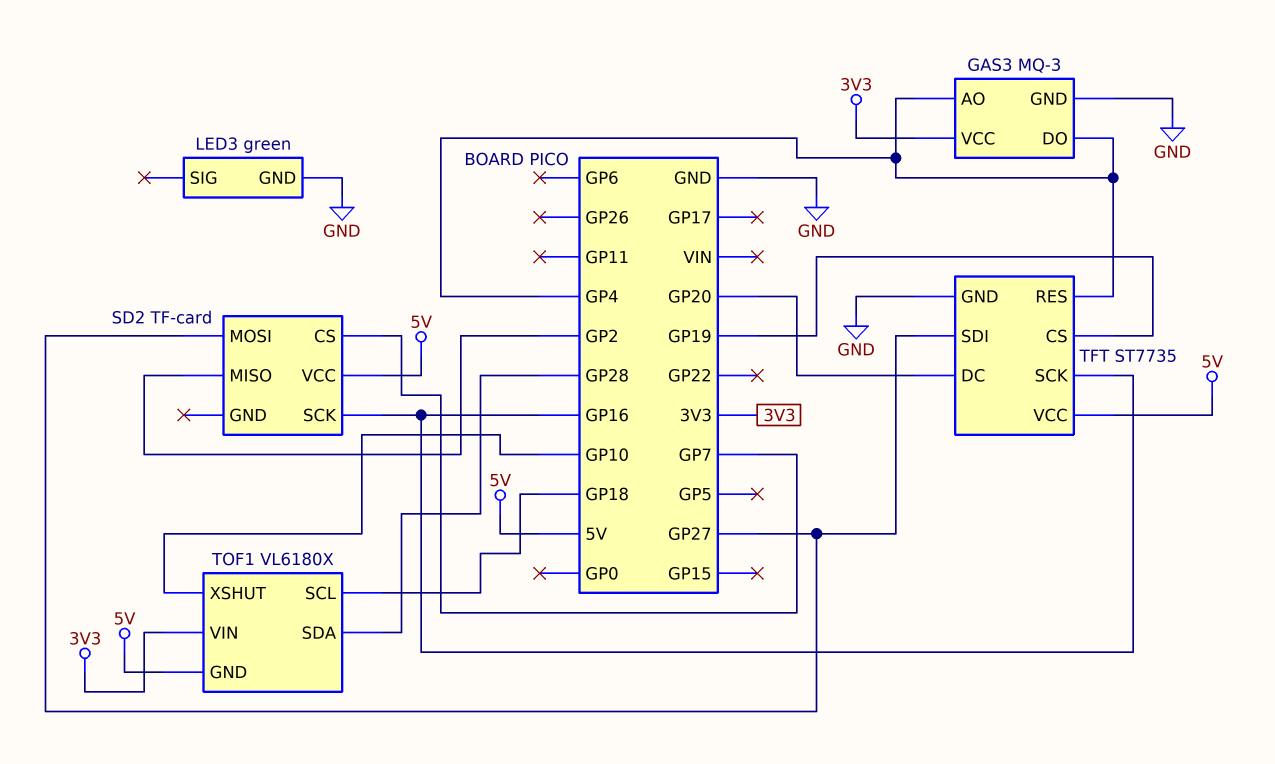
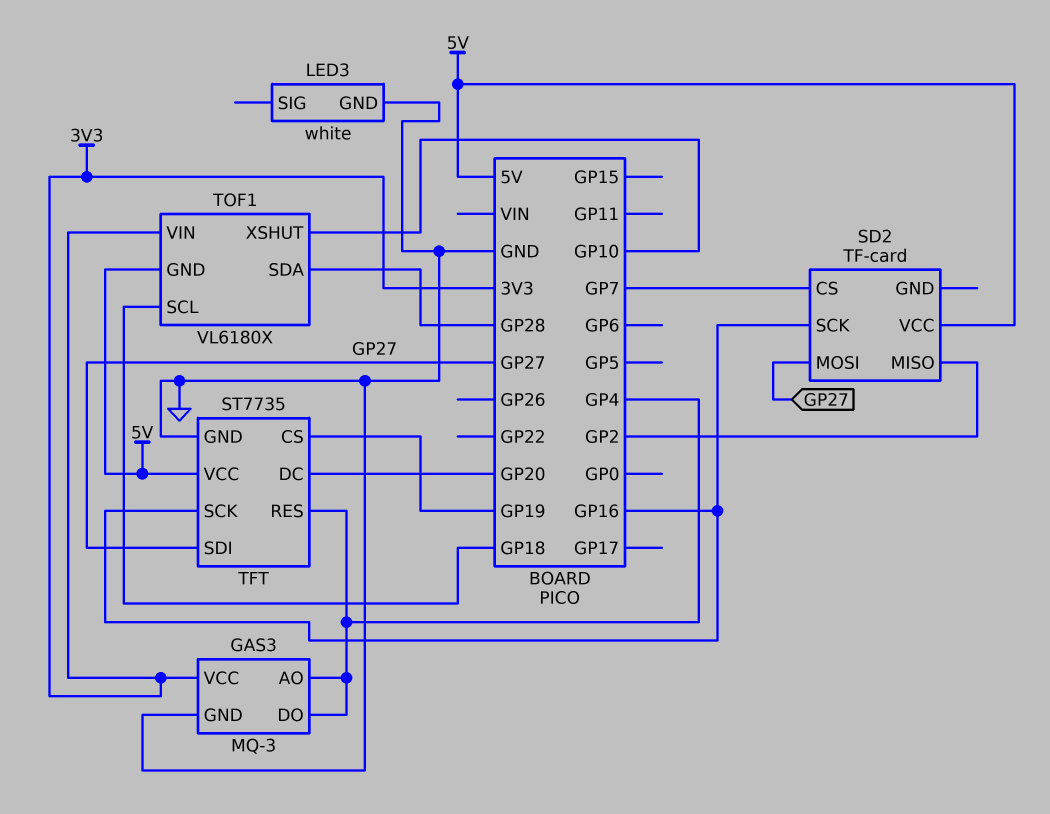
LED3: green -> white

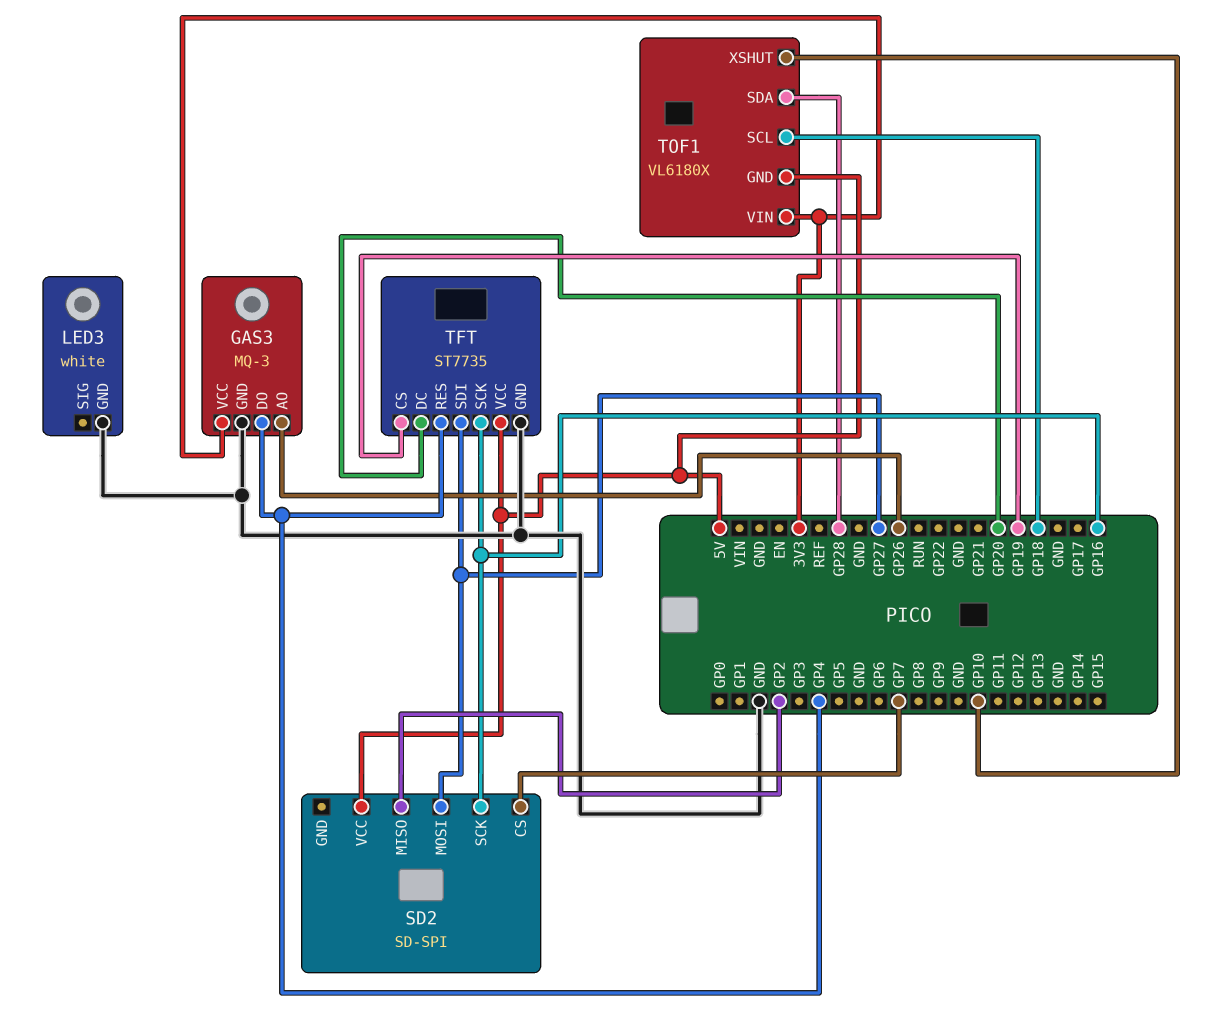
GAS3 pin AO: GP4 -> GP26
SD2: TF-card -> SD-SPI

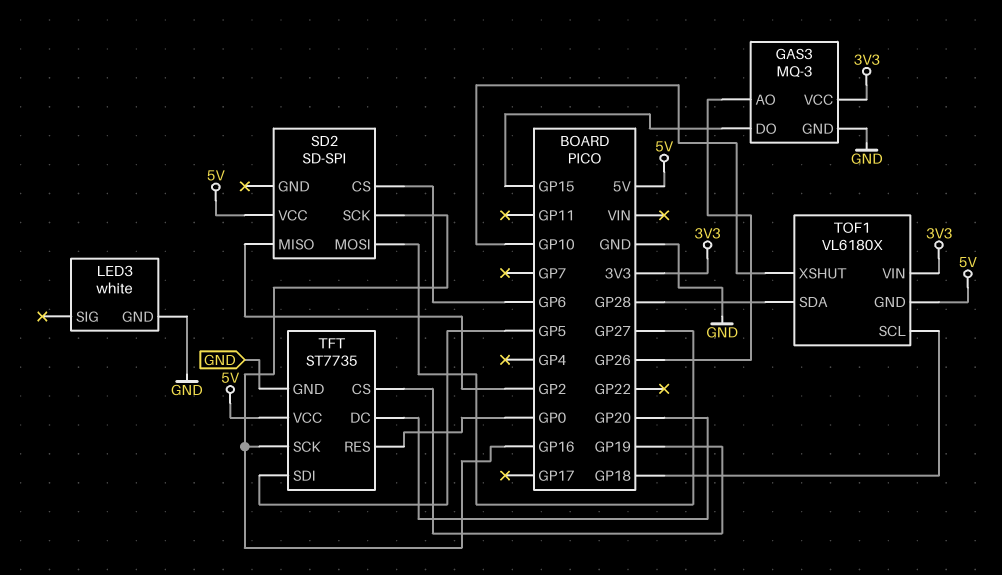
GAS3 pin DO: GP4 -> GP15
SD2 pin CS: GP7 -> GP6
TFT pin RES: GP4 -> GP0
TFT pin SDI: GP27 -> GP5

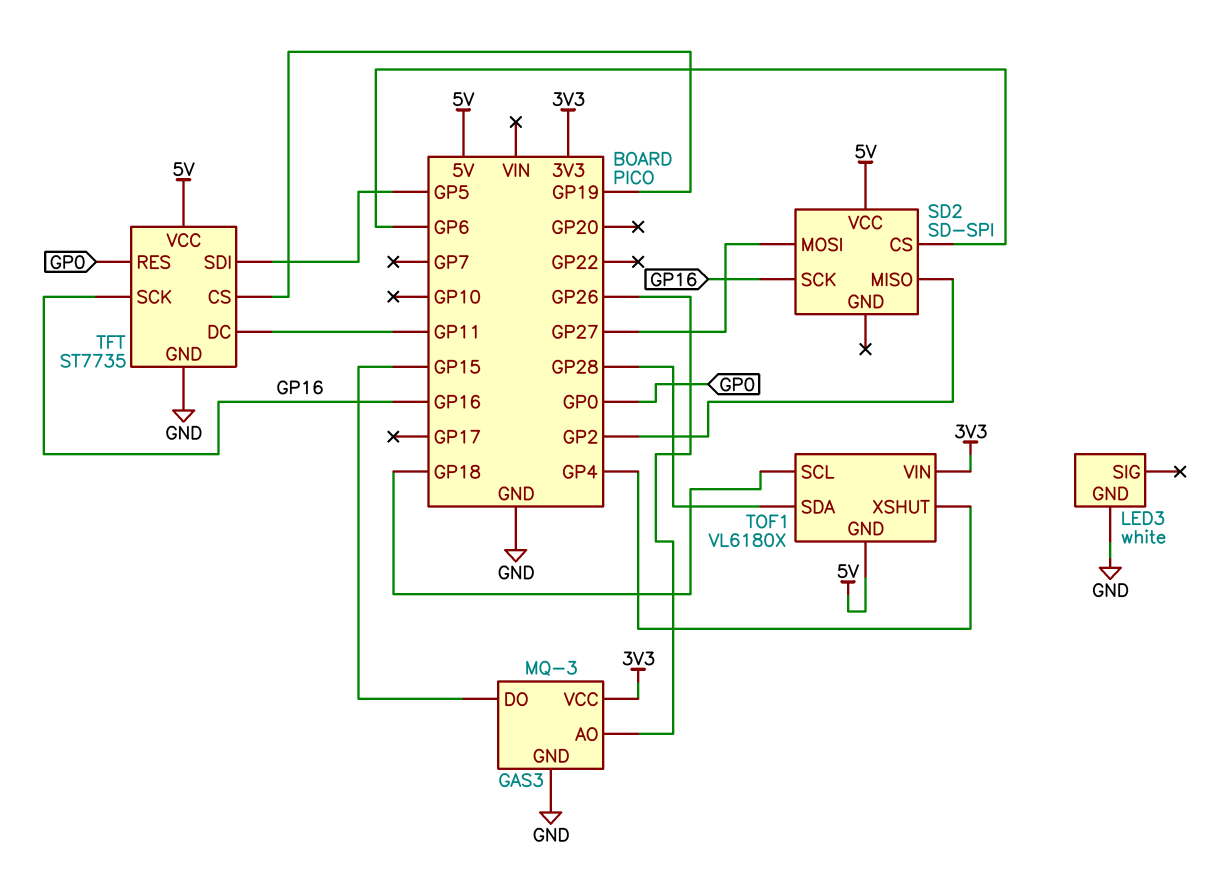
TFT pin DC: GP20 -> GP11
TOF1 pin XSHUT: GP10 -> GP4

